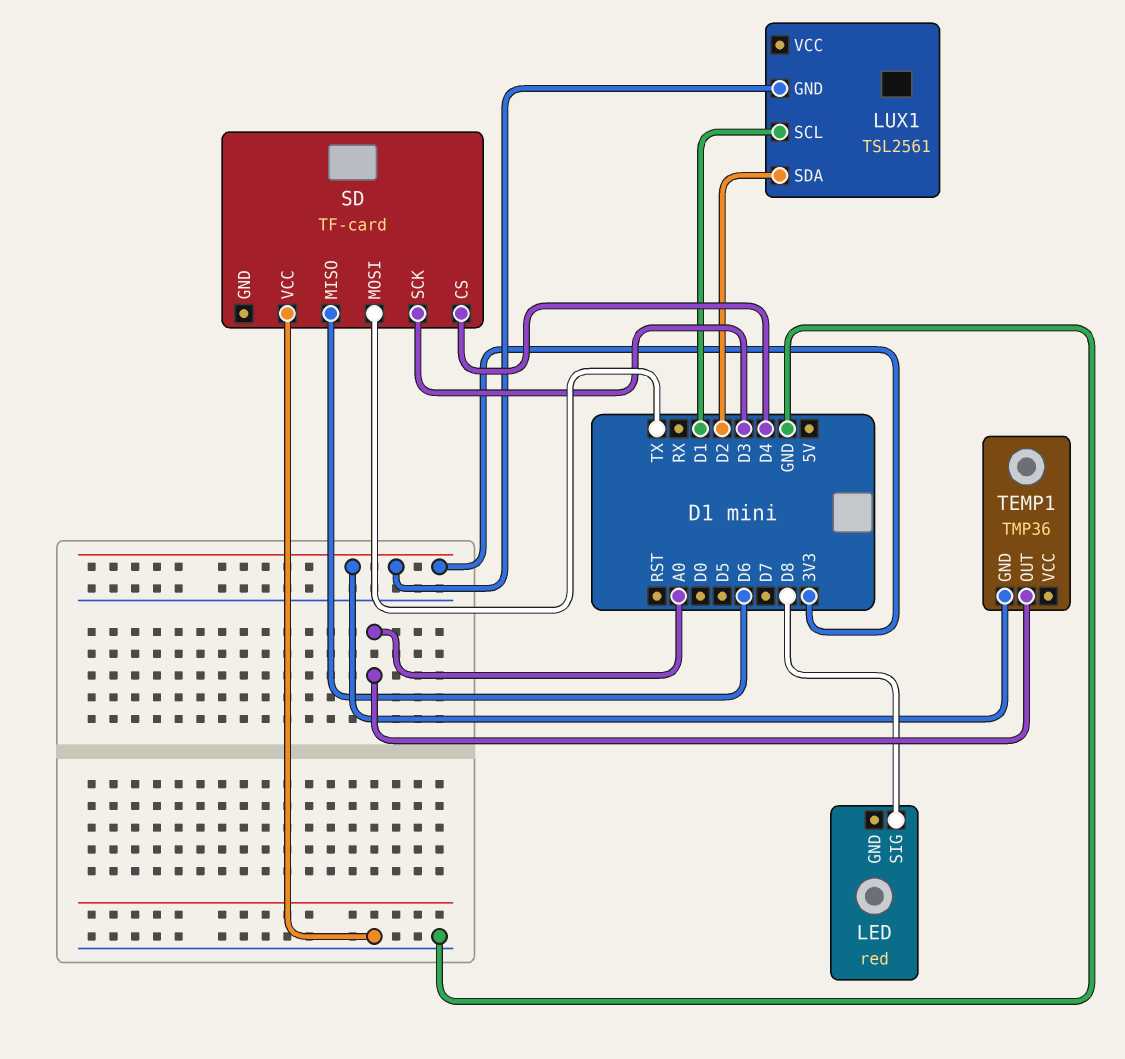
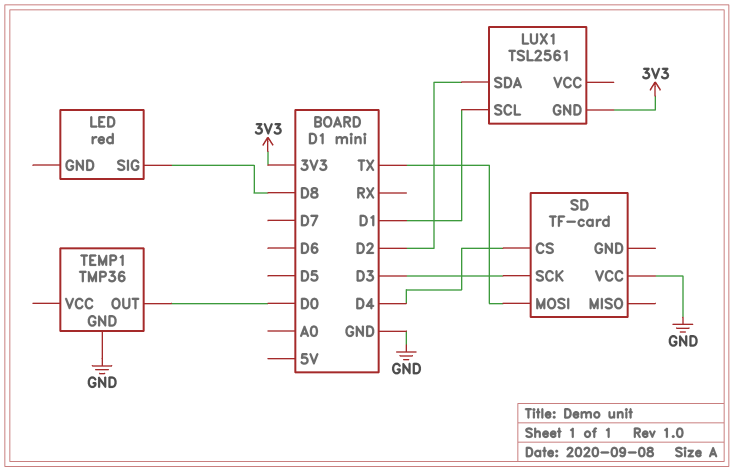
SD pin MISO: D6 -> none
TEMP1 pin GND: 3V3 -> GND
TEMP1 pin OUT: A0 -> D0

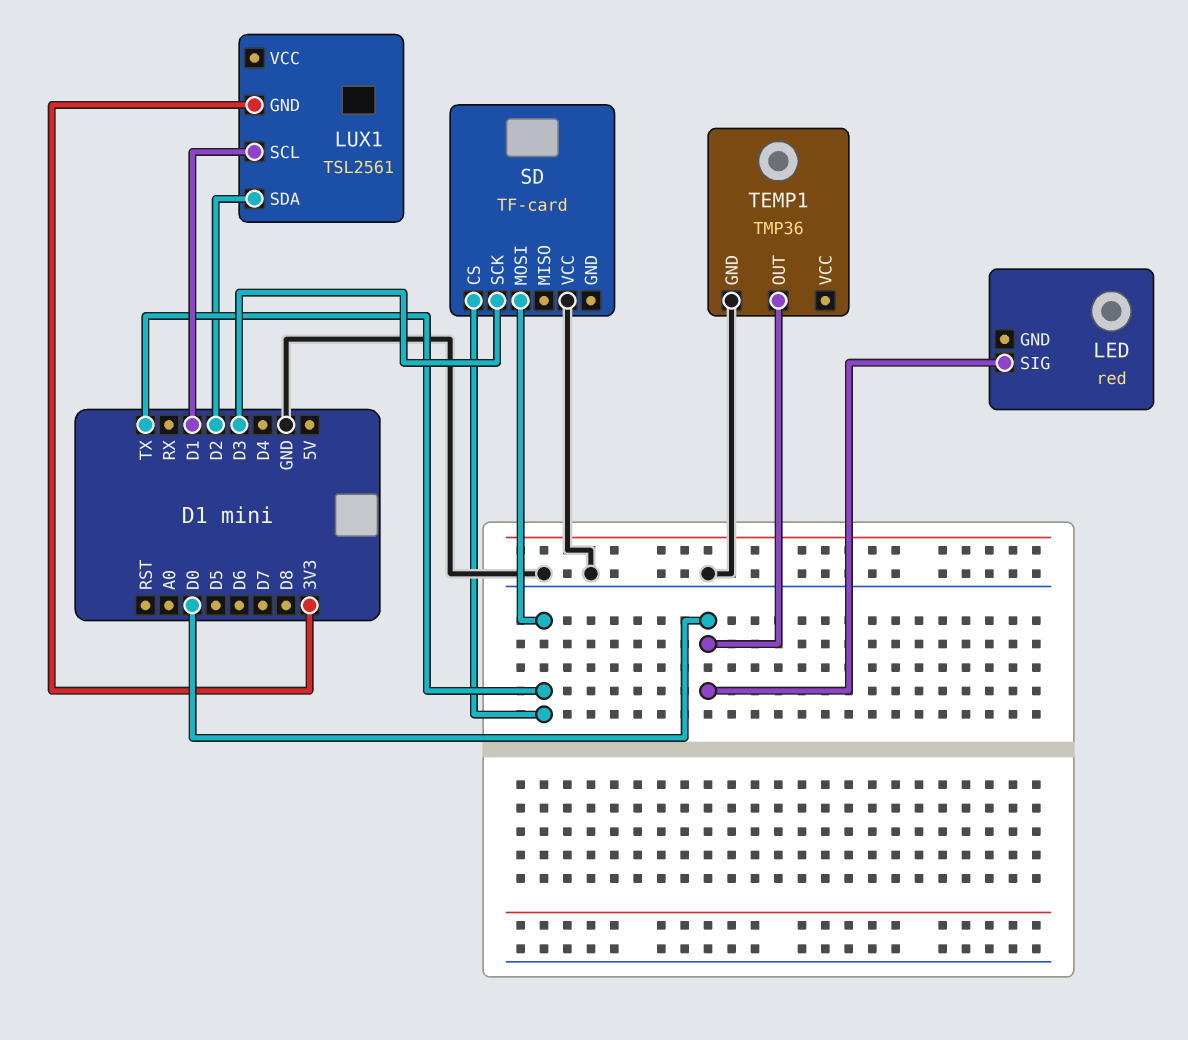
LED pin SIG: D8 -> D0
SD pin CS: D4 -> TX

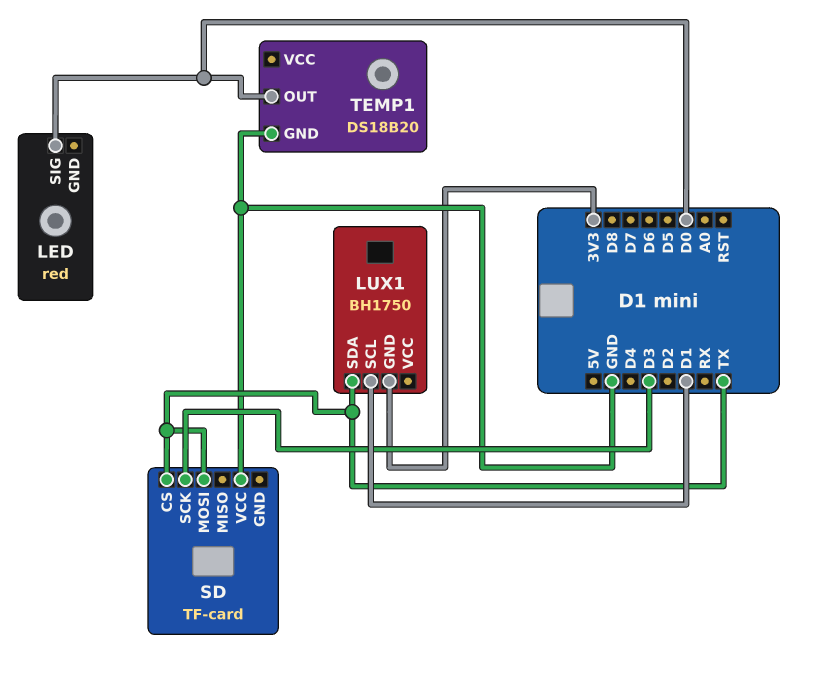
LUX1: TSL2561 -> BH1750
LUX1 pin SDA: D2 -> TX
TEMP1: TMP36 -> DS18B20

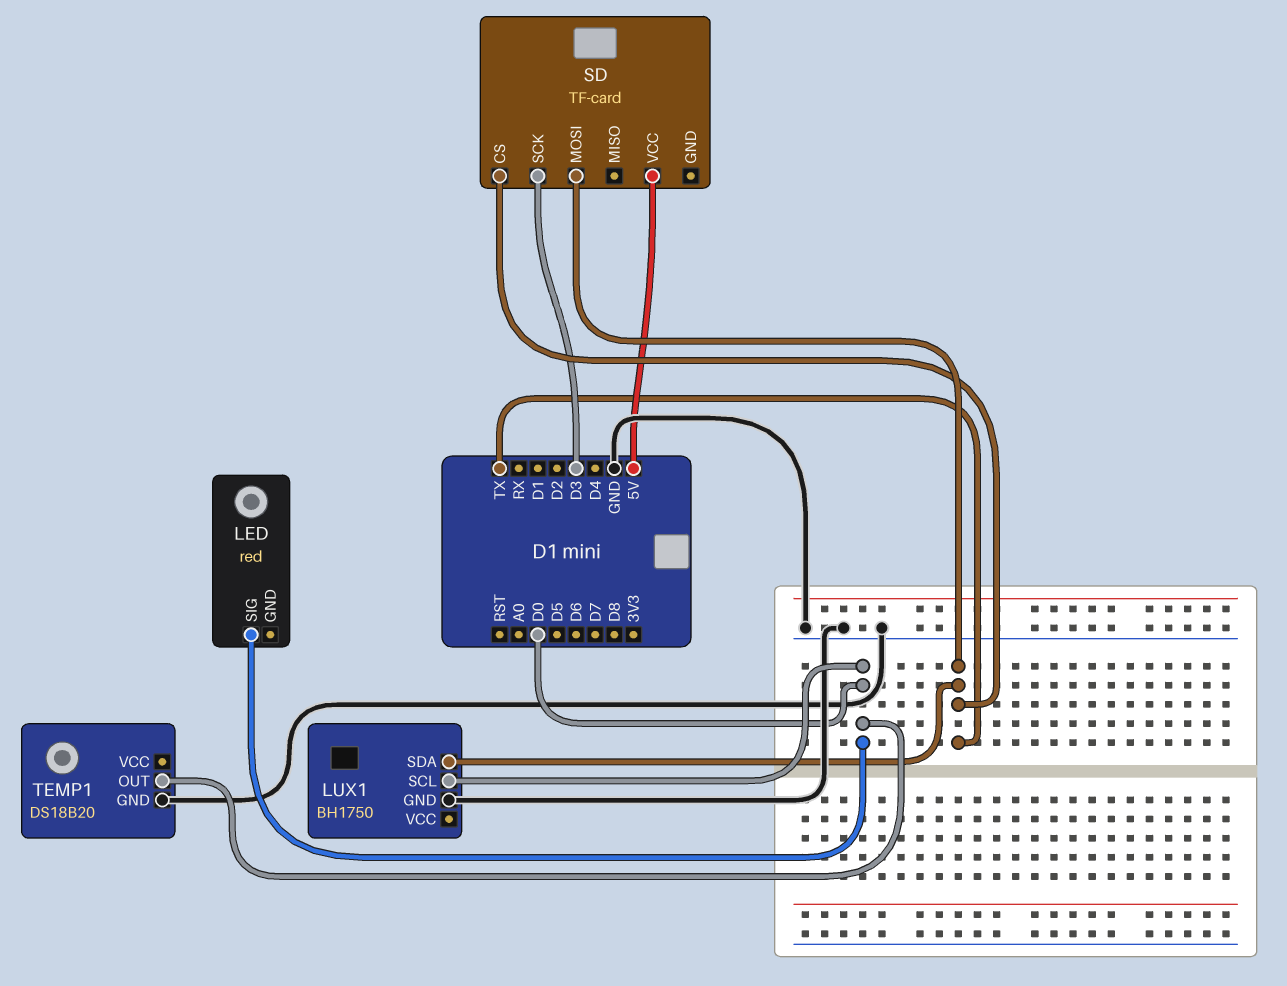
LUX1 pin GND: 3V3 -> GND
LUX1 pin SCL: D1 -> D0
SD pin VCC: GND -> 5V

